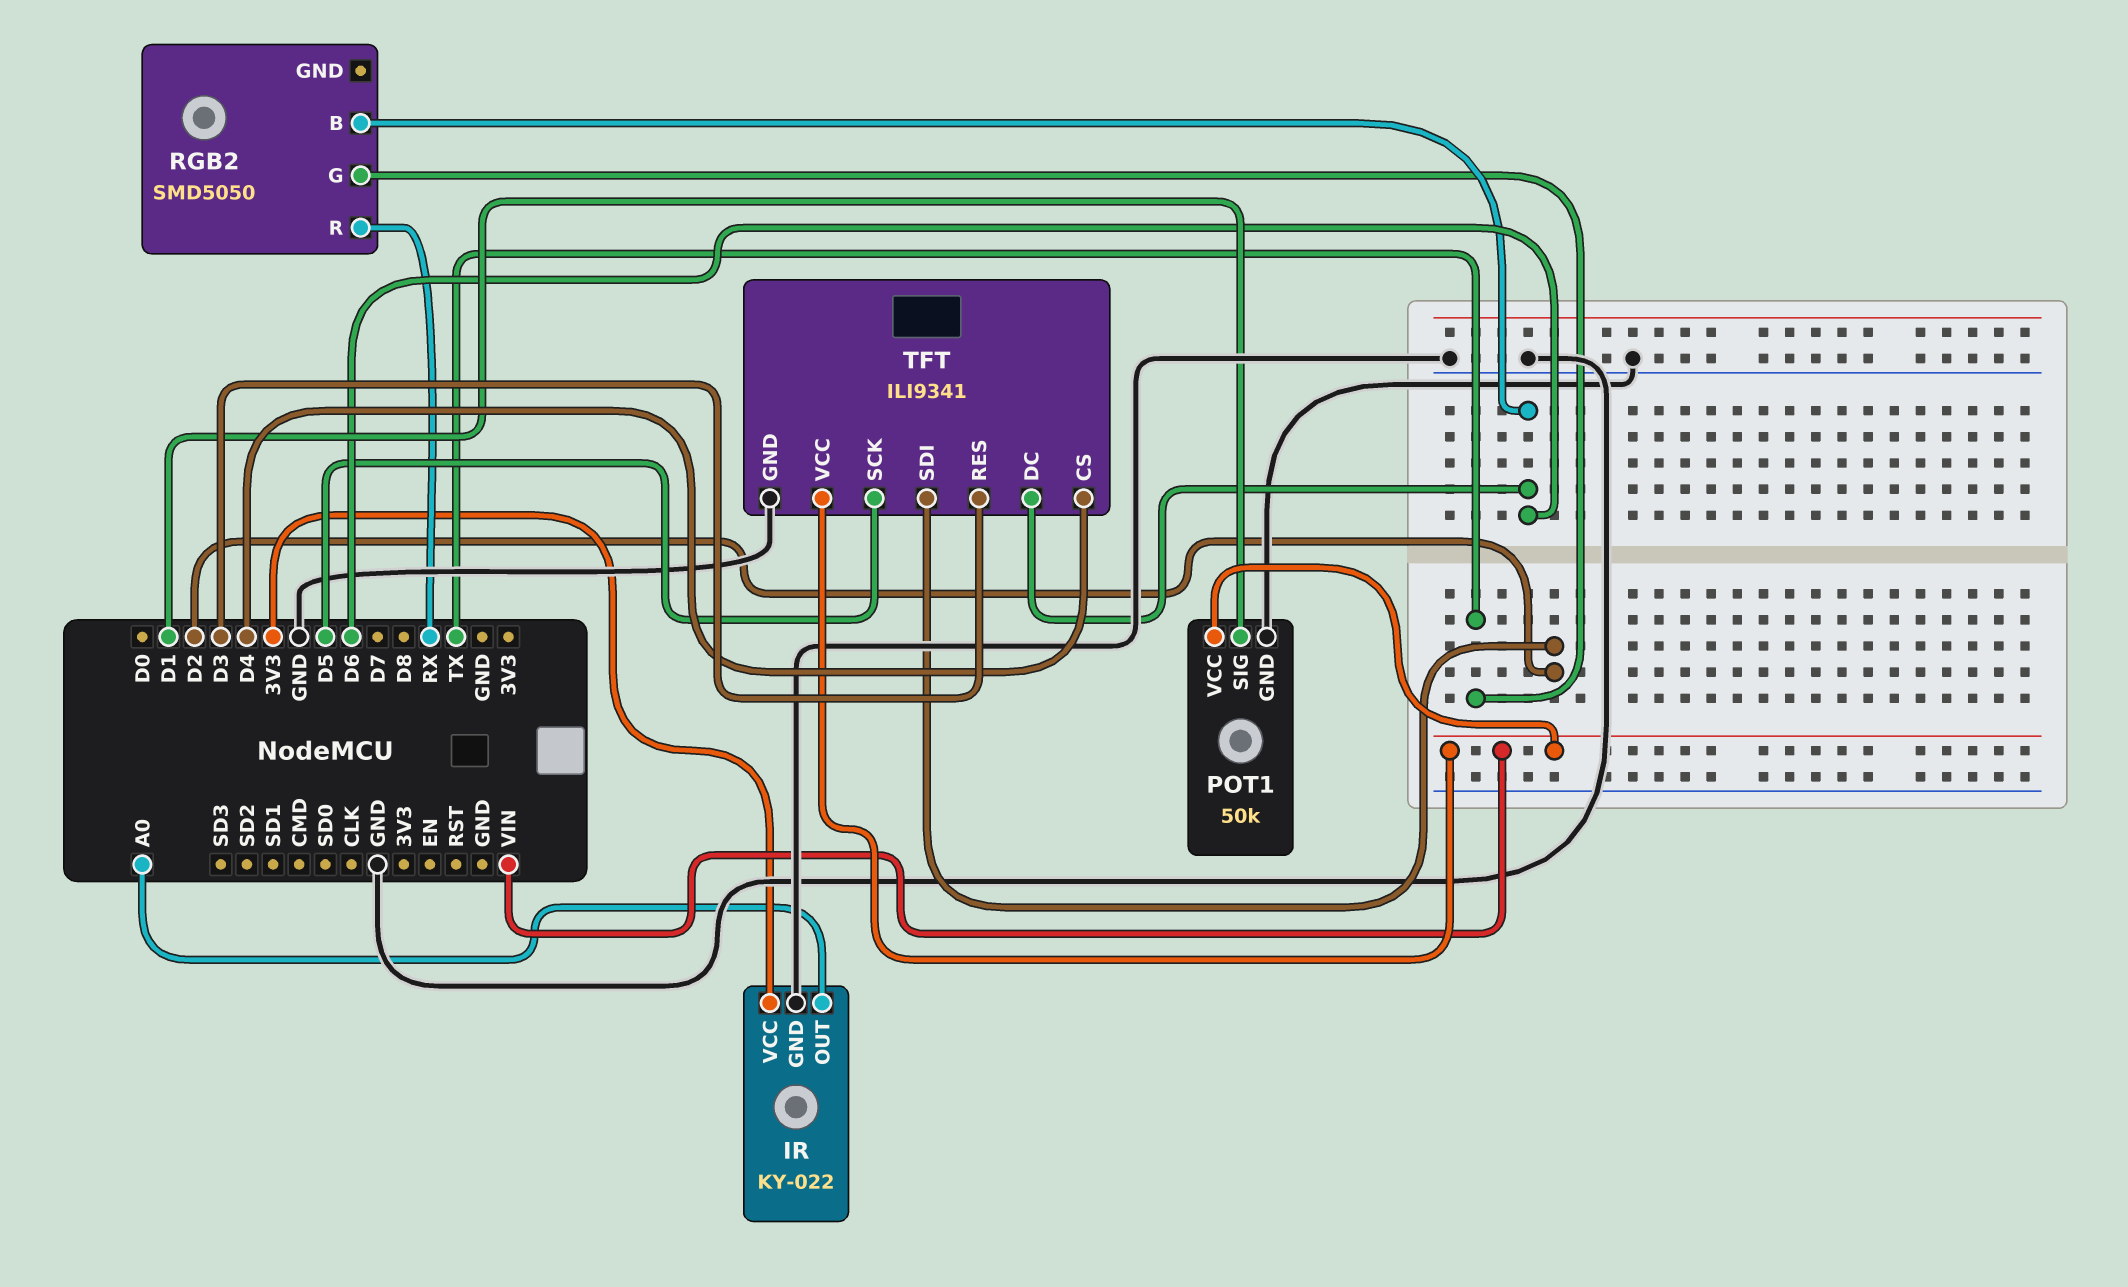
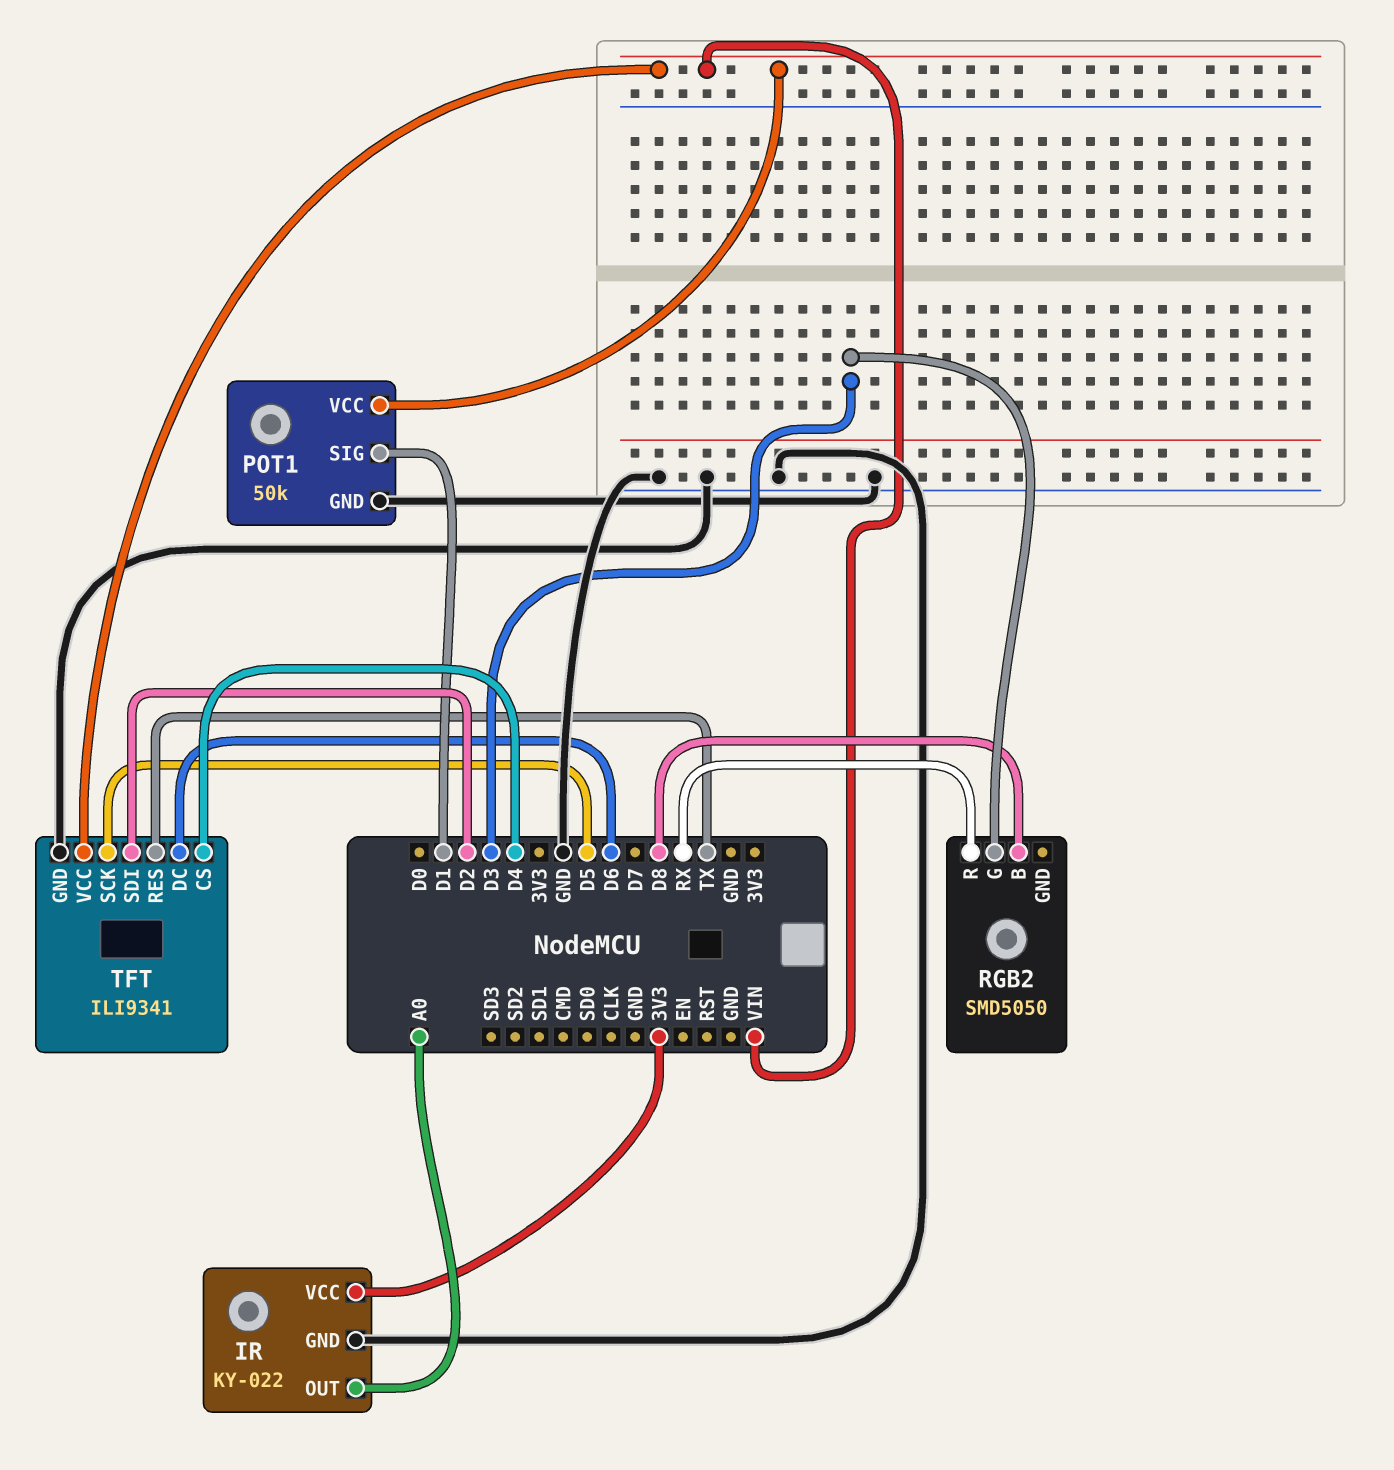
RGB2 pin B: D6 -> D8
RGB2 pin G: TX -> D3
TFT pin RES: D3 -> TX

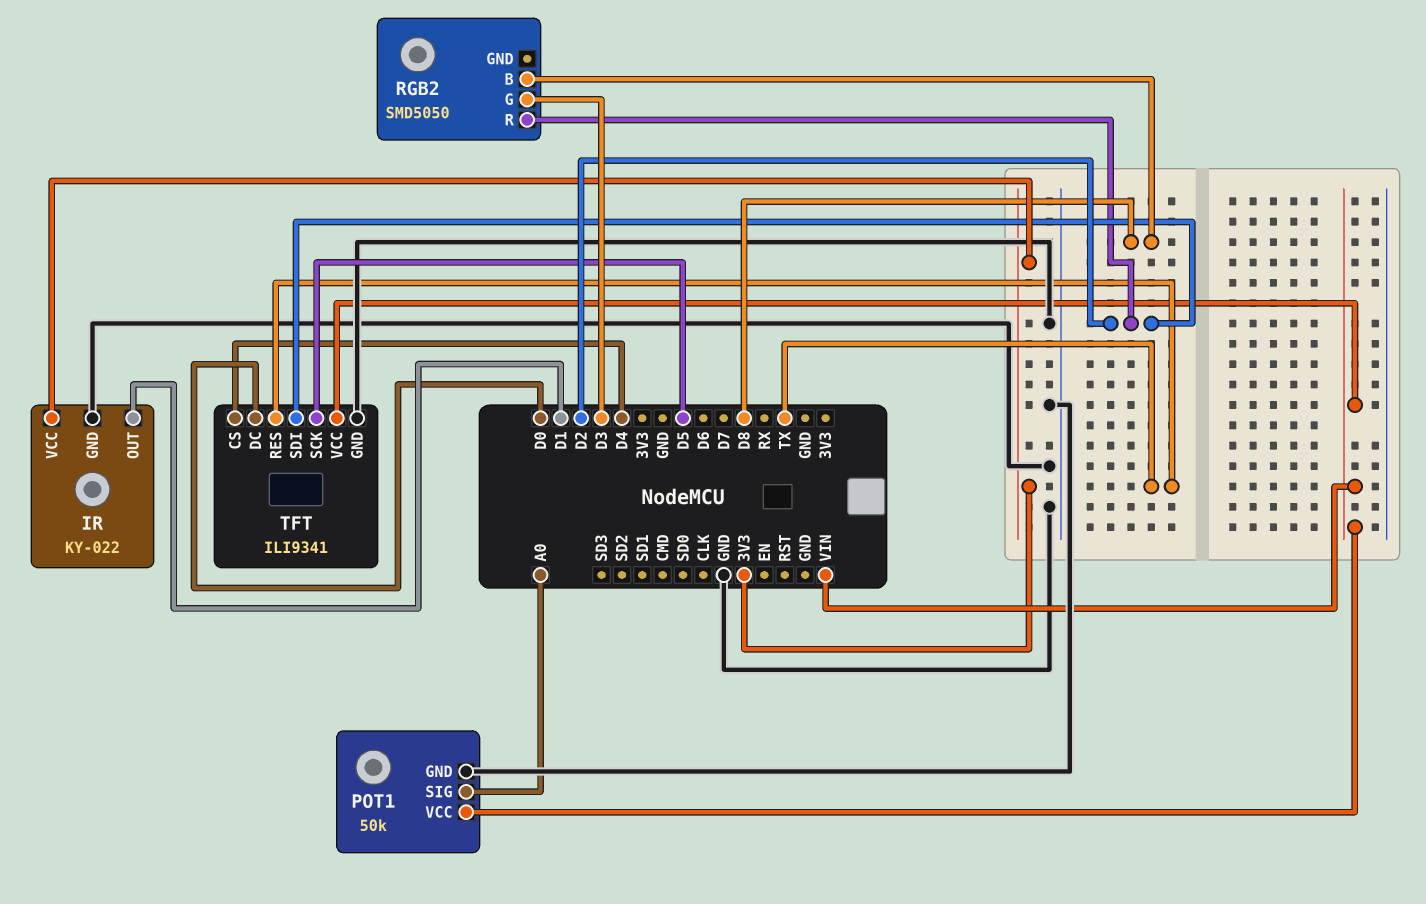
IR pin OUT: A0 -> D1
POT1 pin SIG: D1 -> A0
RGB2 pin R: RX -> D2
TFT pin DC: D6 -> D0

